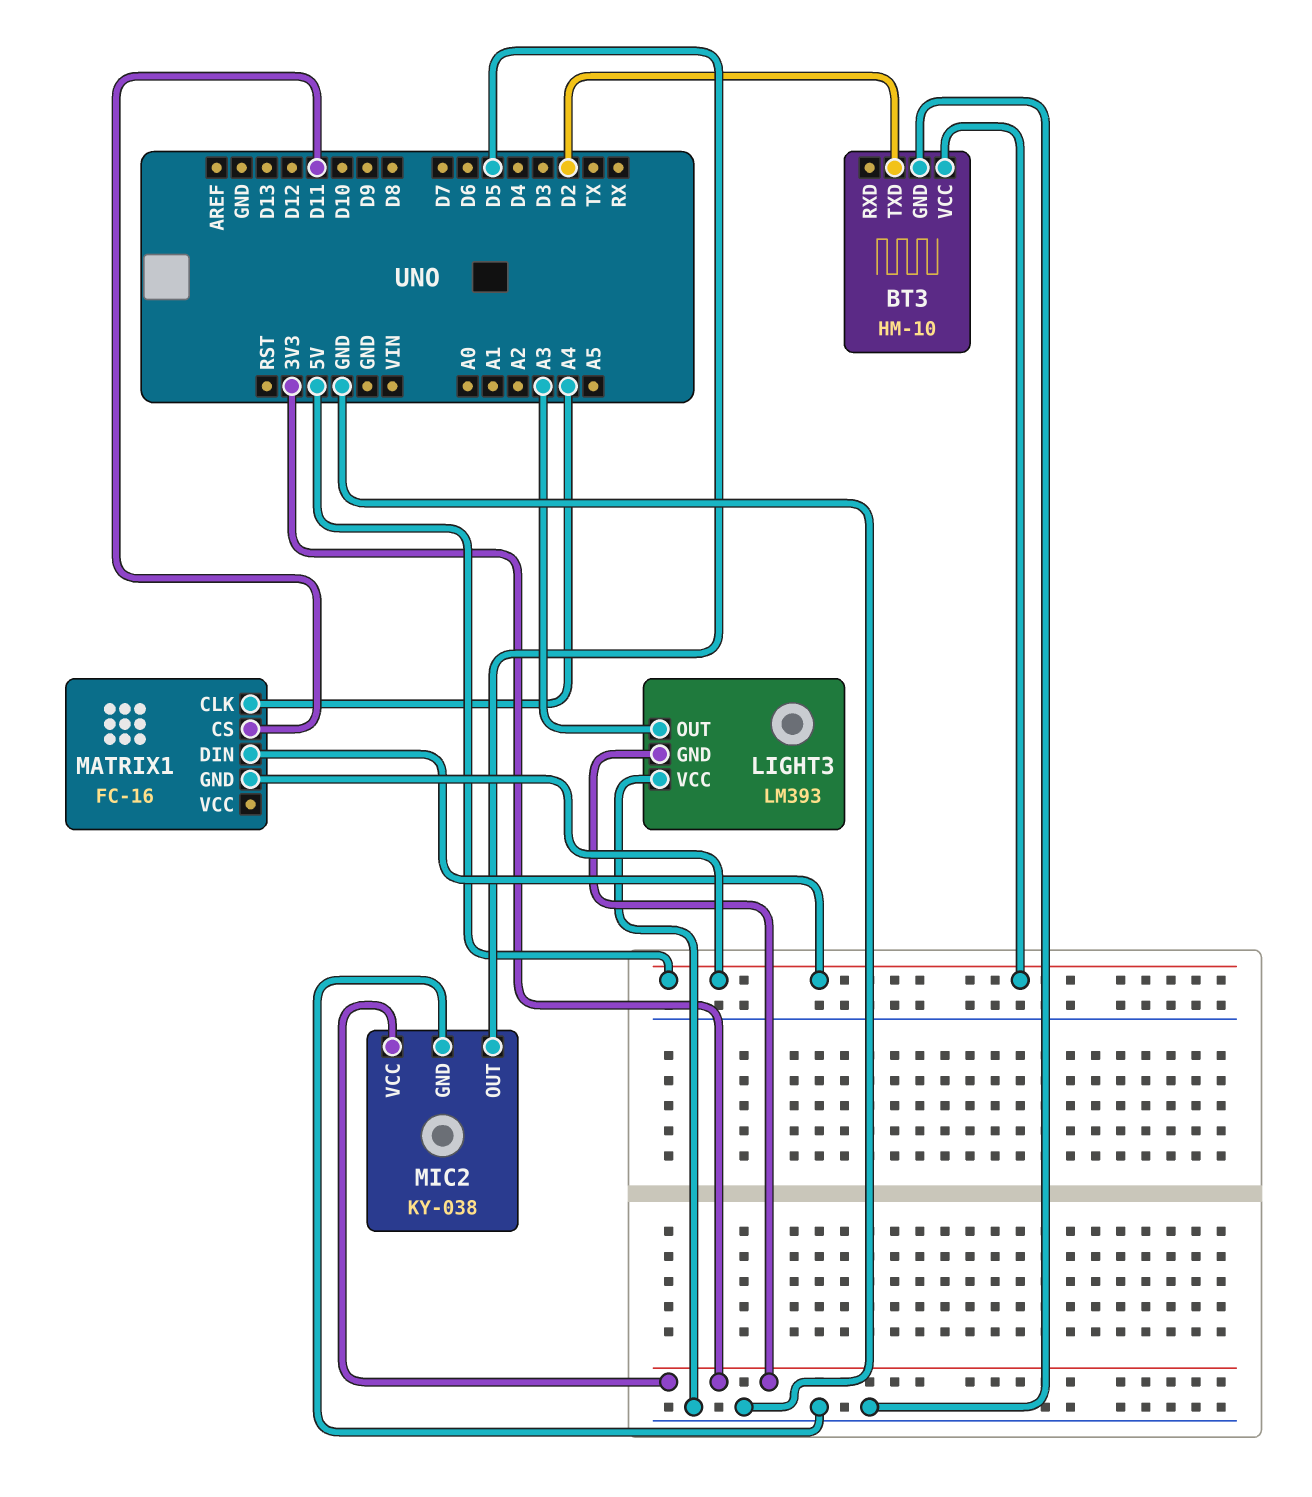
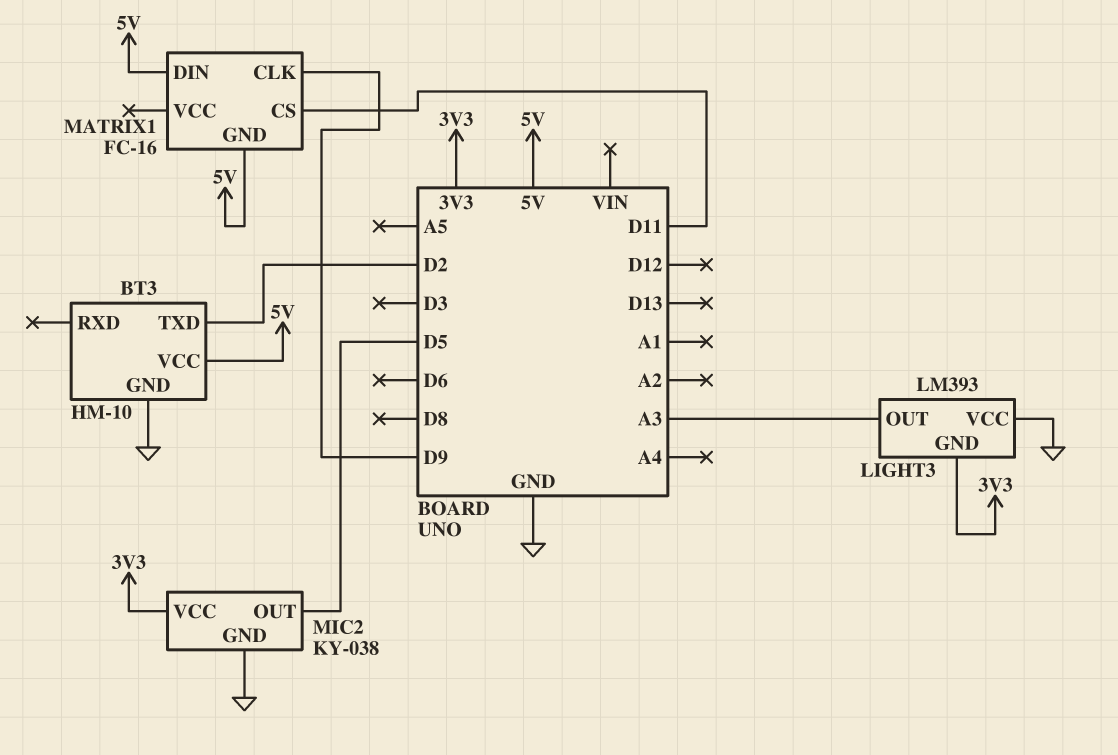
MATRIX1 pin CLK: A4 -> D9

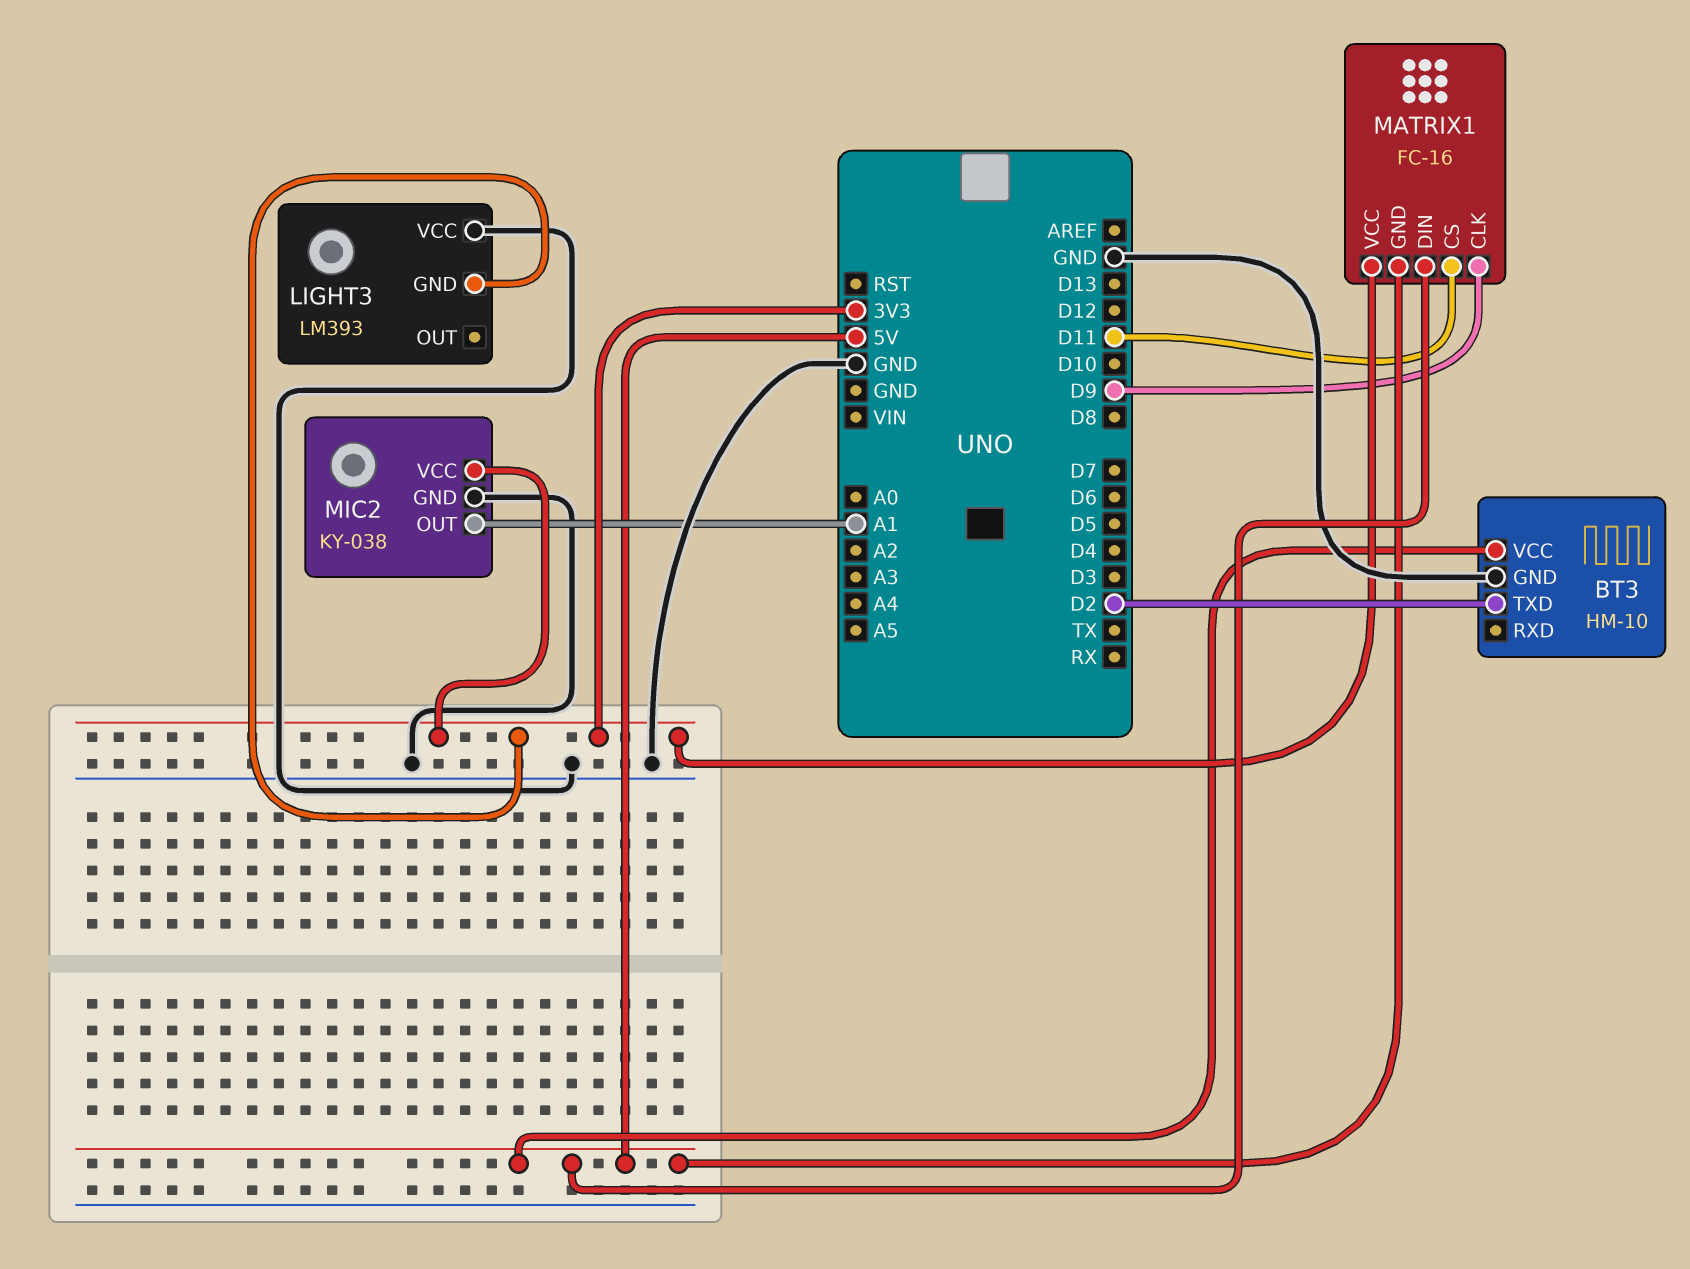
LIGHT3 pin OUT: A3 -> none
MATRIX1 pin VCC: none -> 3V3
MIC2 pin OUT: D5 -> A1

